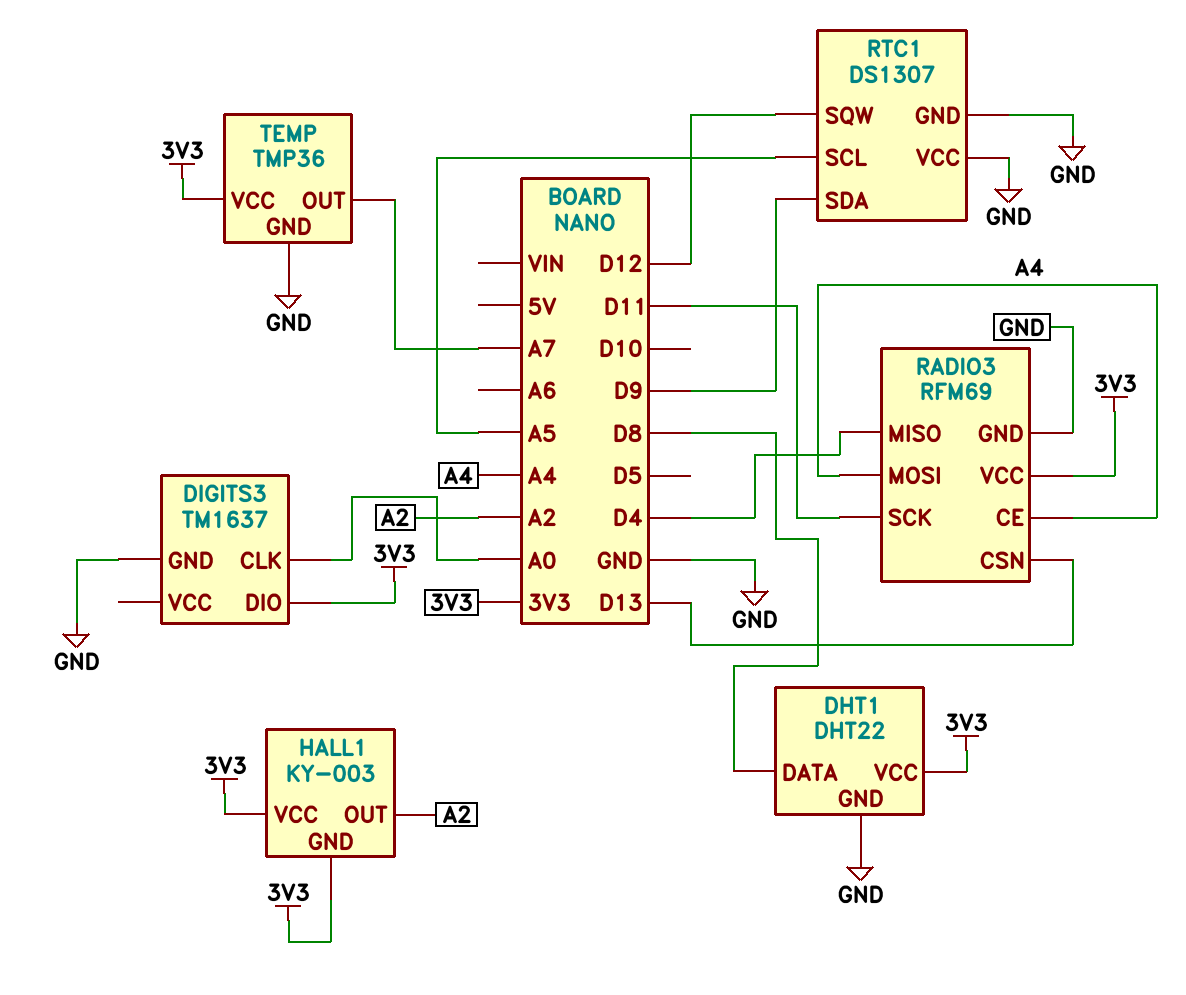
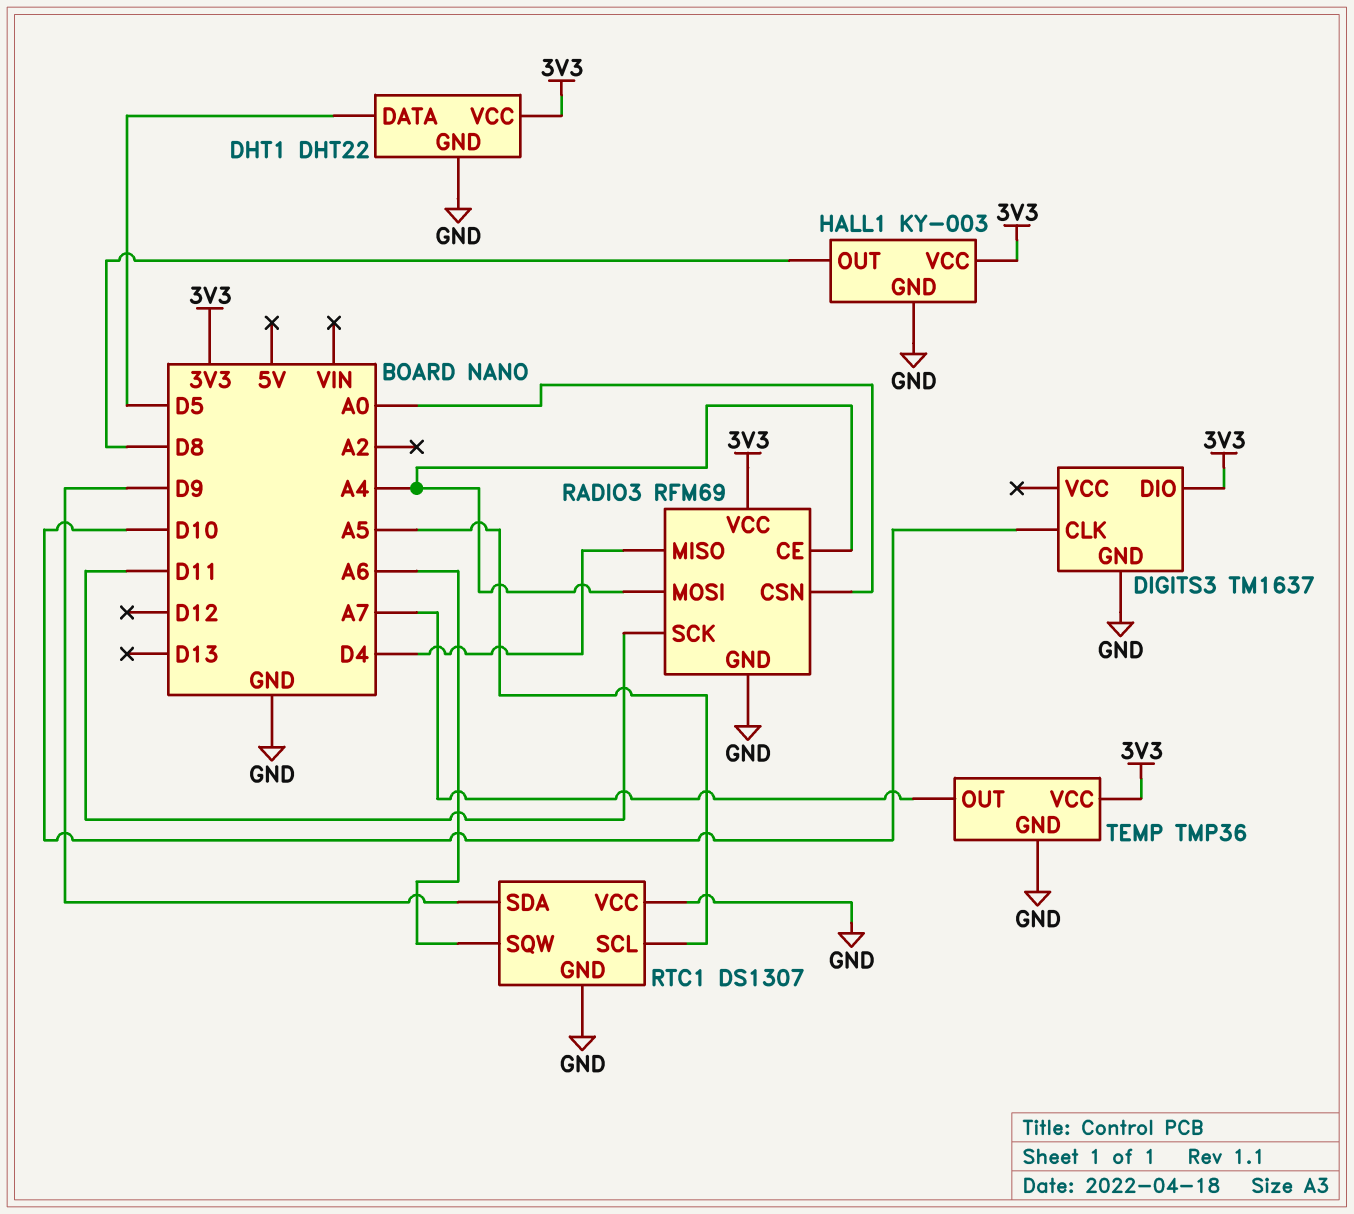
DHT1 pin DATA: D8 -> D5
DIGITS3 pin CLK: A0 -> D10
HALL1 pin GND: 3V3 -> GND
HALL1 pin OUT: A2 -> D8
RADIO3 pin CSN: D13 -> A0
RTC1 pin SQW: D12 -> A6

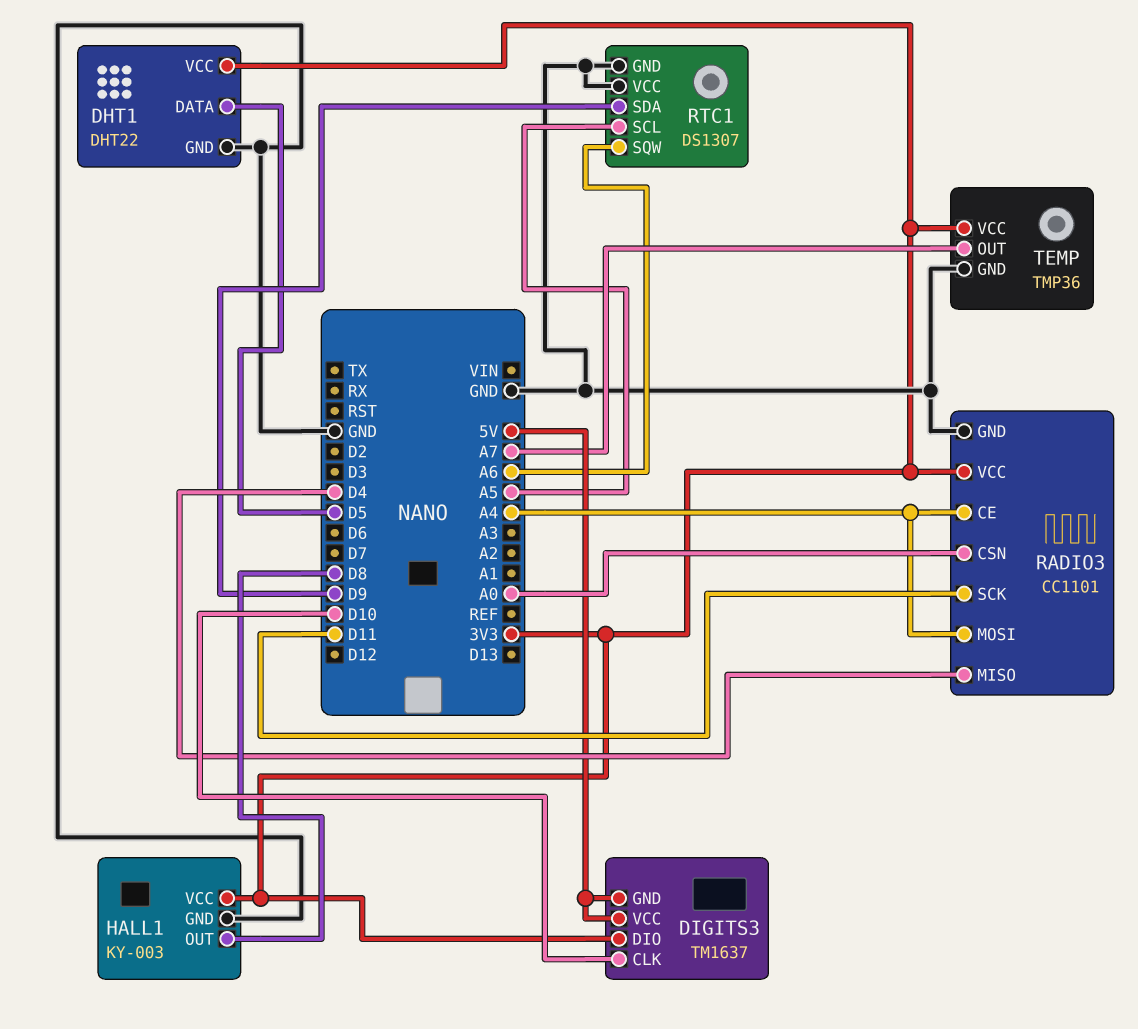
DIGITS3 pin GND: GND -> 5V
DIGITS3 pin VCC: none -> 5V
RADIO3: RFM69 -> CC1101

